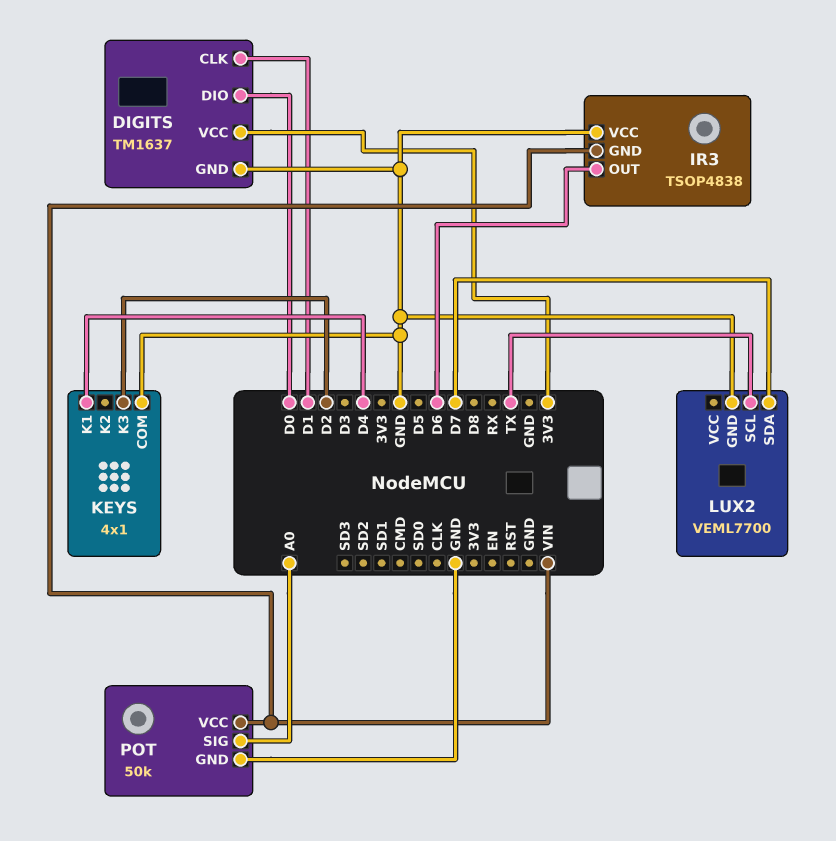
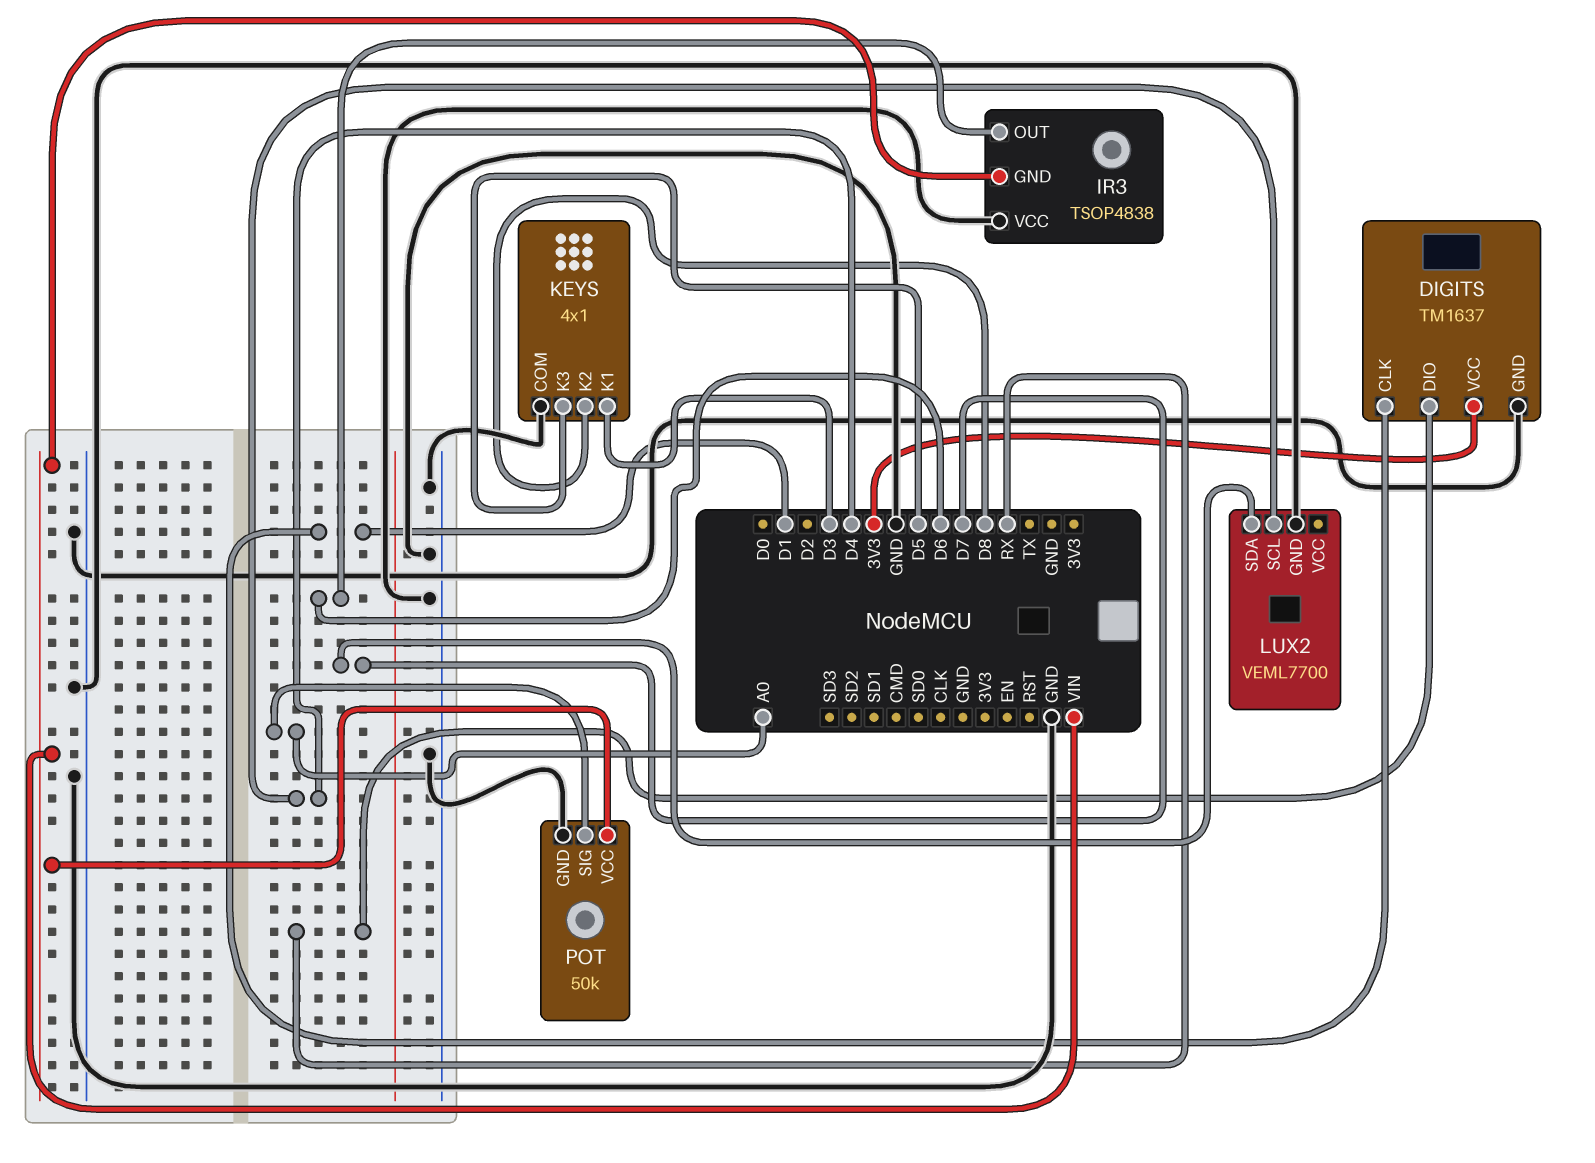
DIGITS pin DIO: D0 -> RX
KEYS pin K1: D4 -> D3
KEYS pin K2: none -> D8
KEYS pin K3: D2 -> D5
LUX2 pin SCL: TX -> D4

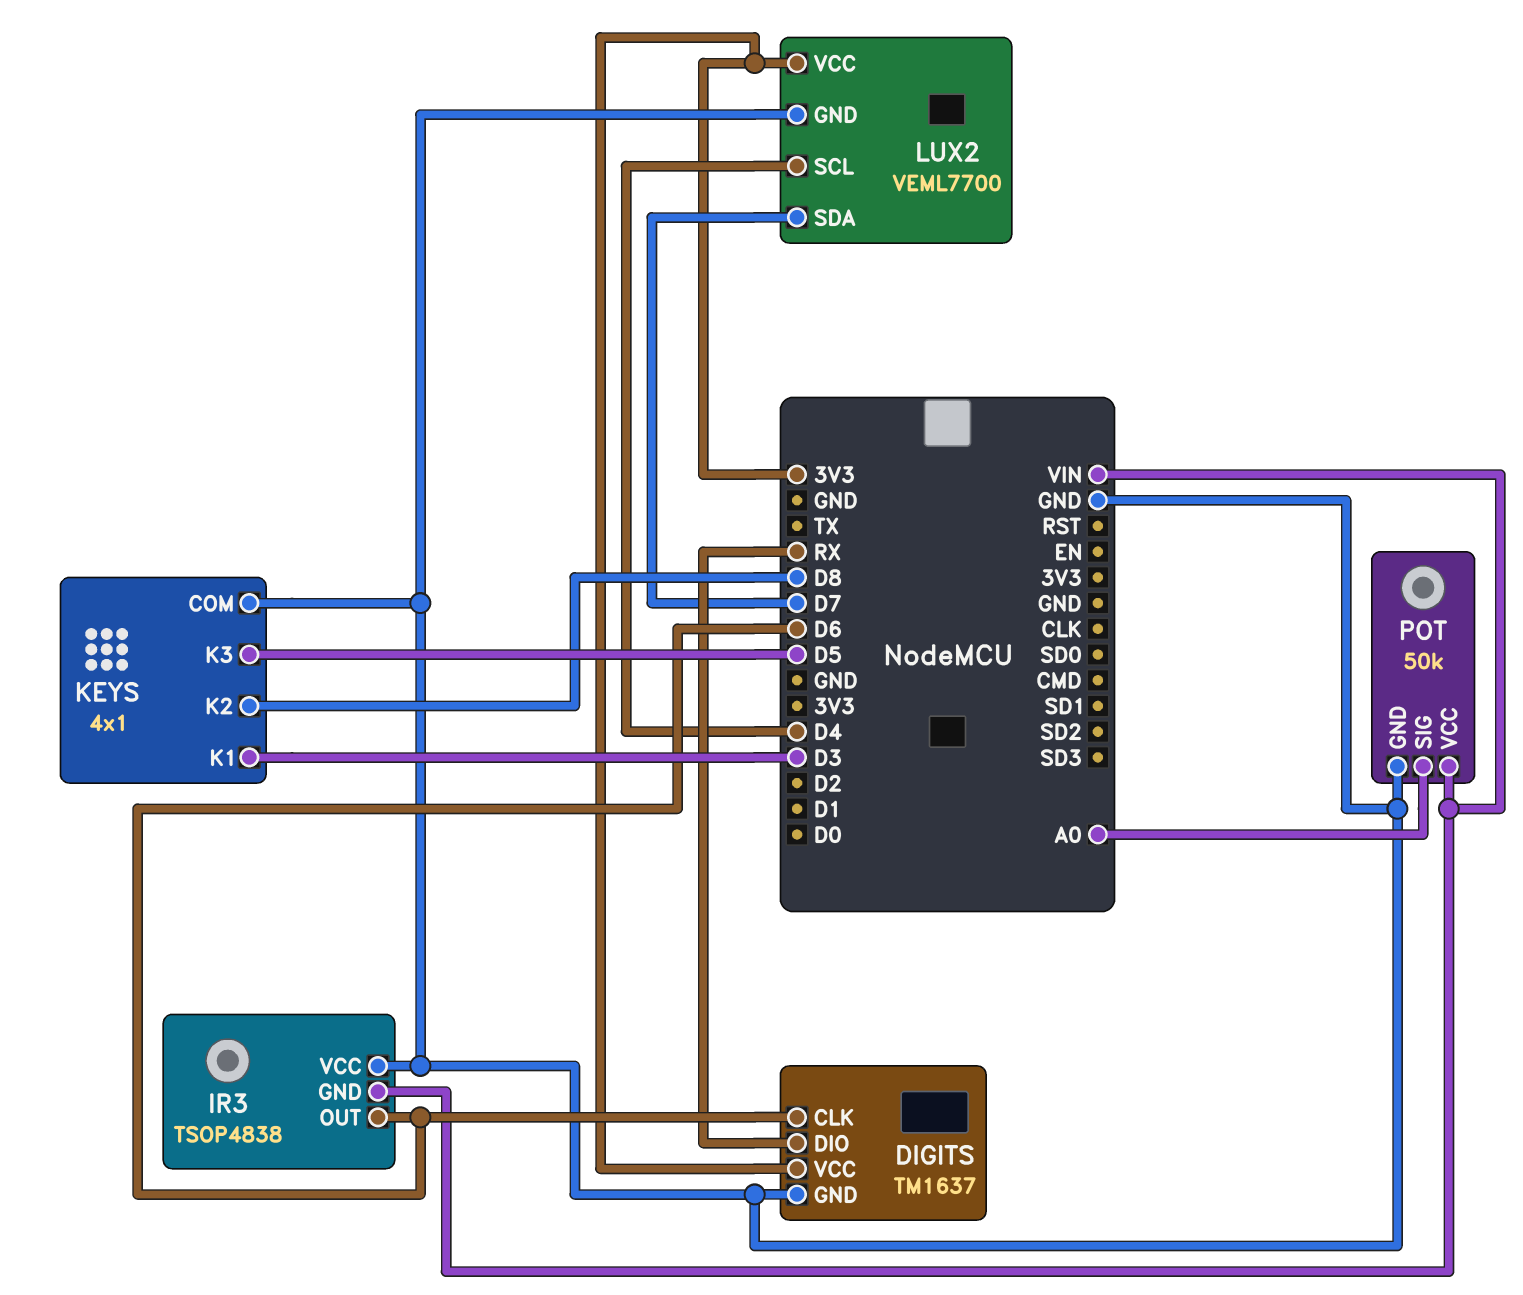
DIGITS pin CLK: D1 -> D6
LUX2 pin VCC: none -> 3V3

